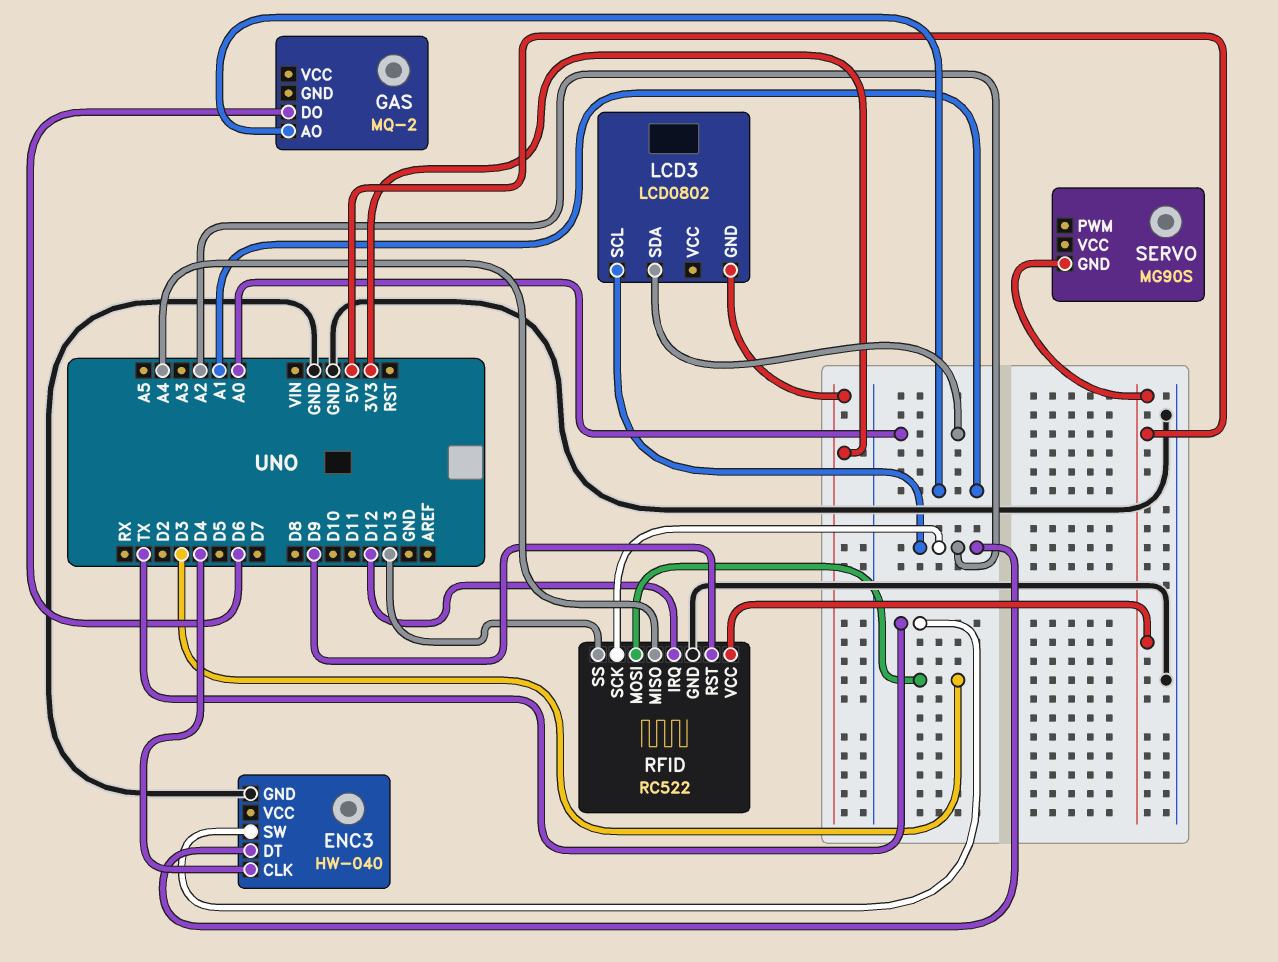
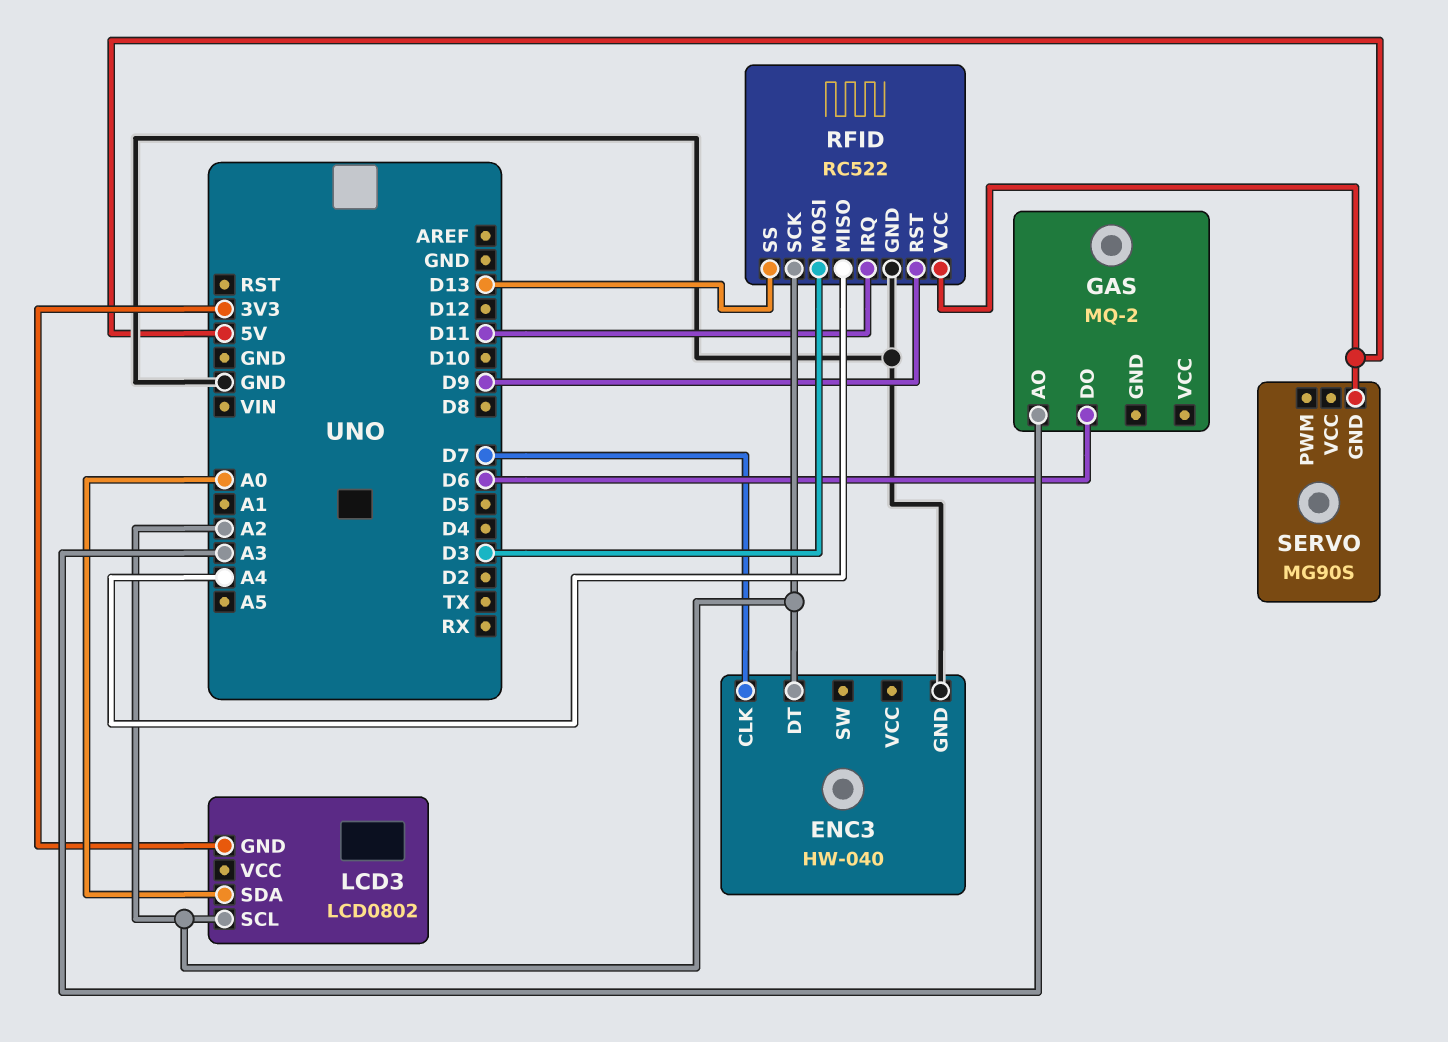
ENC3 pin CLK: D4 -> D7
ENC3 pin SW: TX -> none
GAS pin AO: A1 -> A3
RFID pin IRQ: D12 -> D11

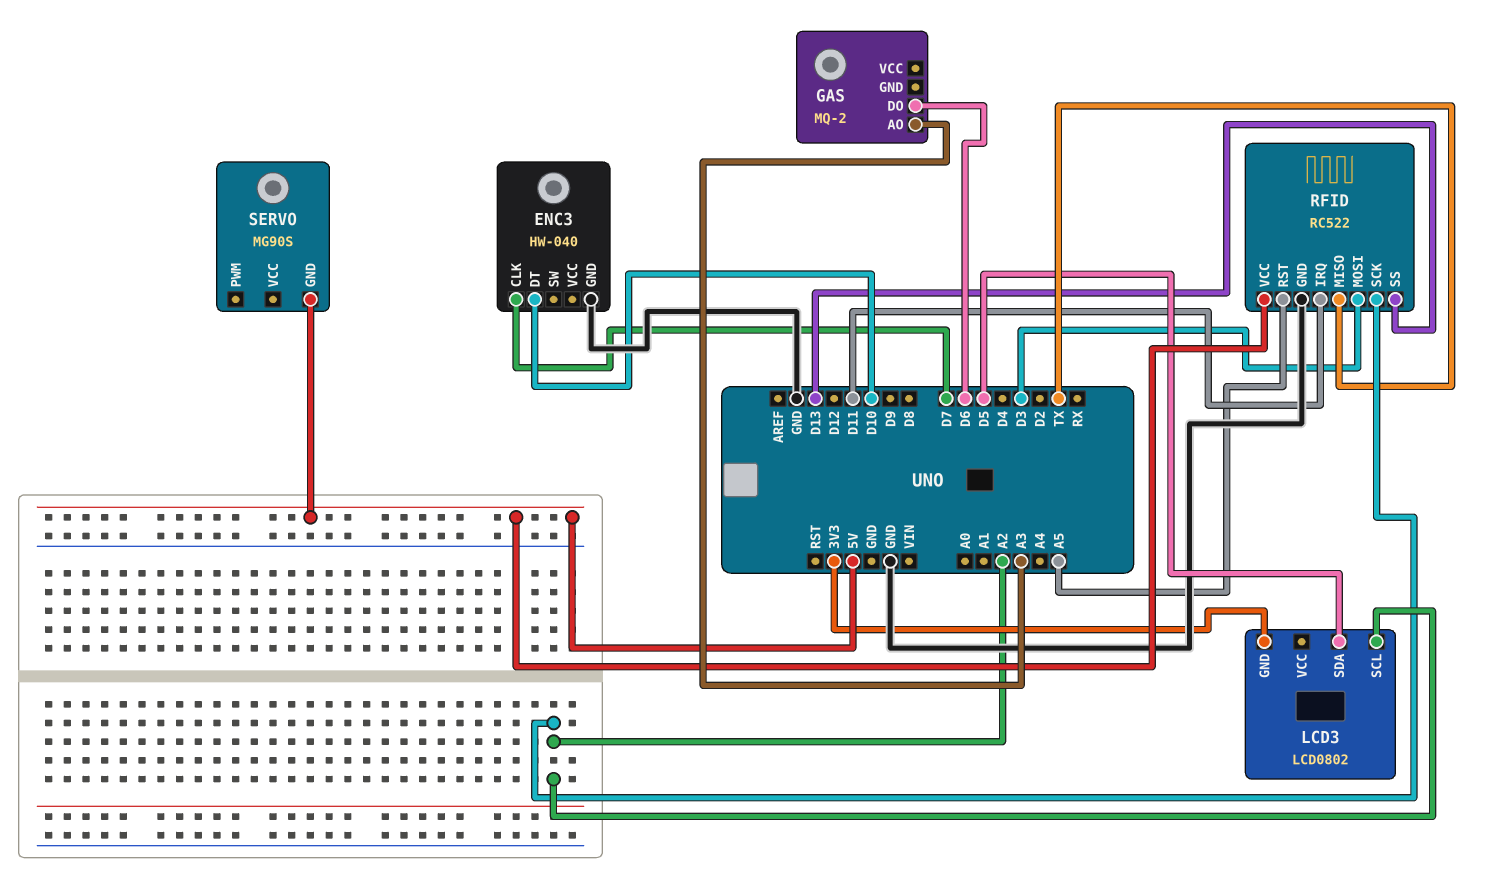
ENC3 pin DT: A2 -> D10
LCD3 pin SDA: A0 -> D5
RFID pin MISO: A4 -> TX
RFID pin RST: D9 -> A5

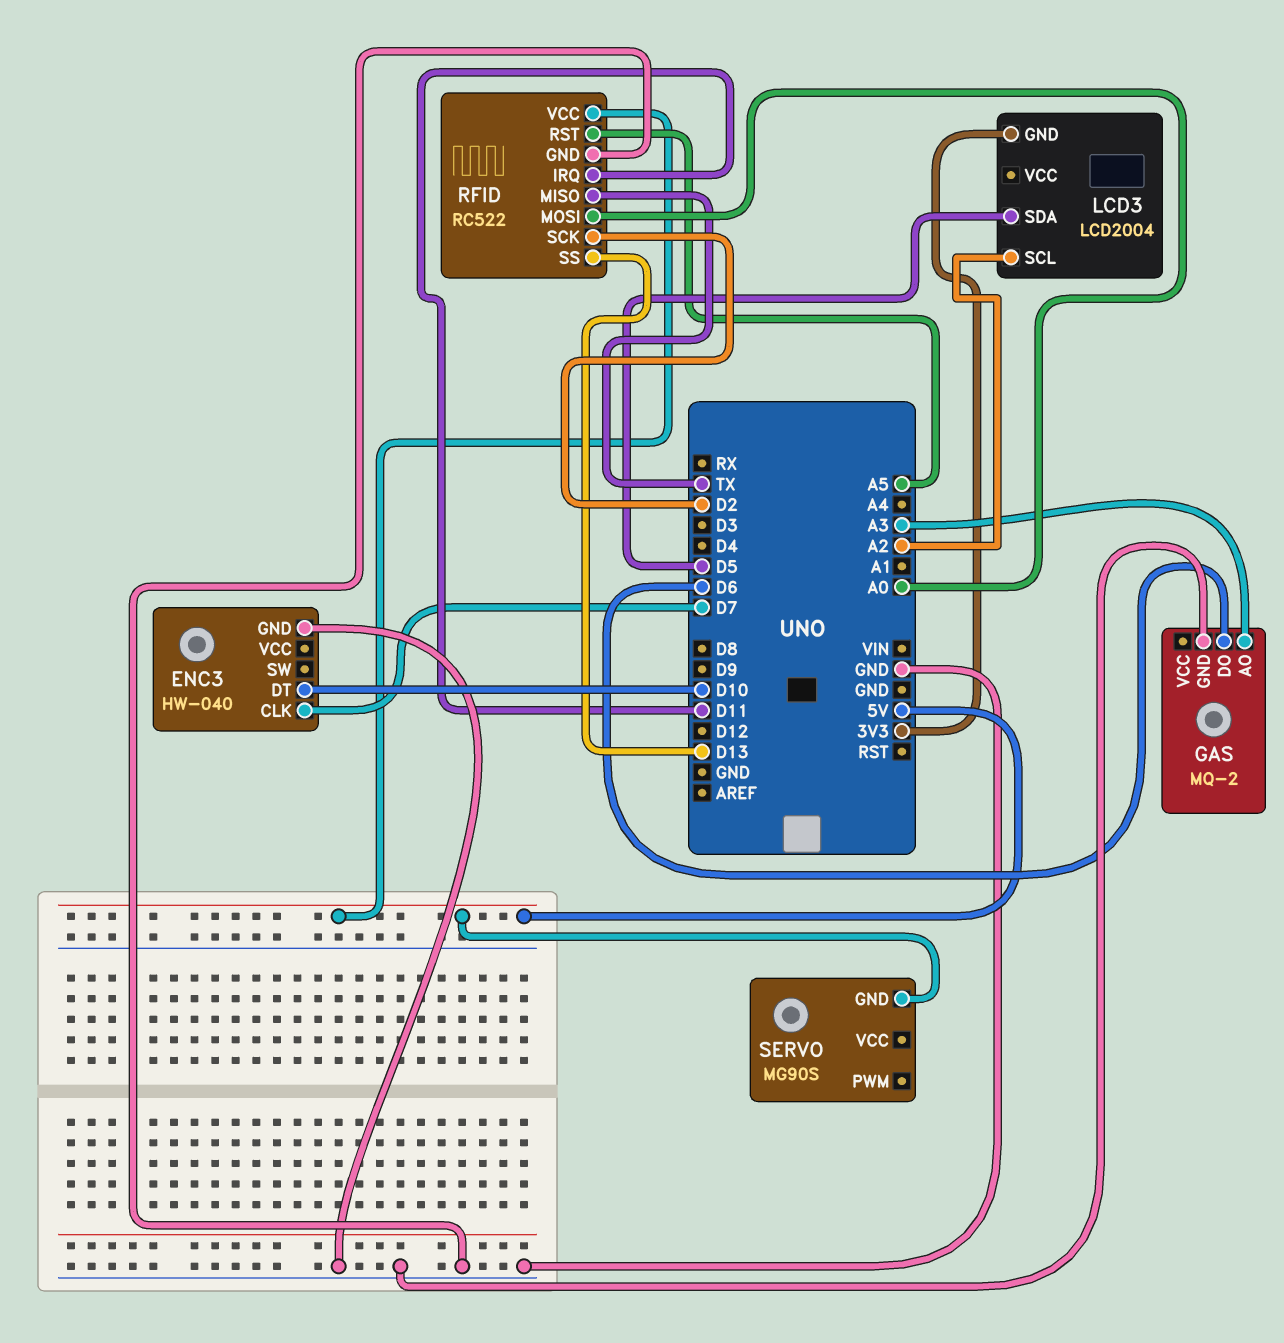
GAS pin GND: none -> GND
LCD3: LCD0802 -> LCD2004
RFID pin MOSI: D3 -> A0
RFID pin SCK: A2 -> D2

